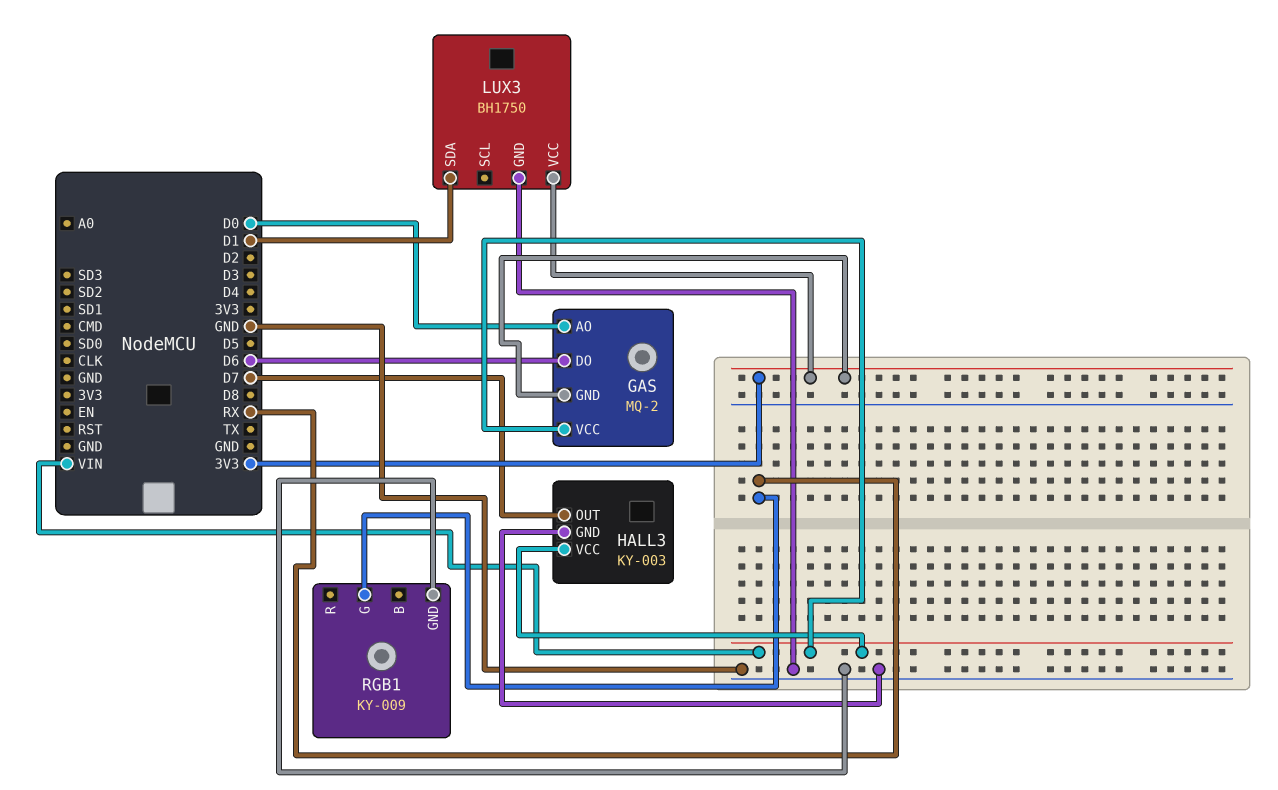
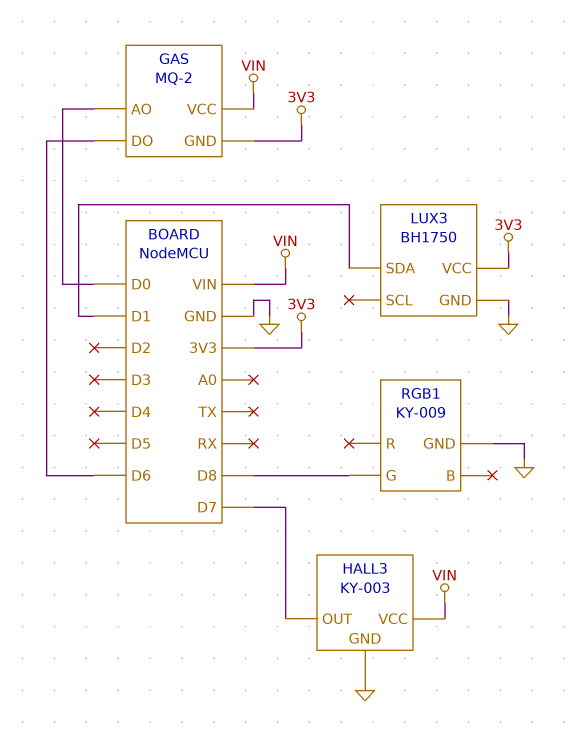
RGB1 pin G: RX -> D8

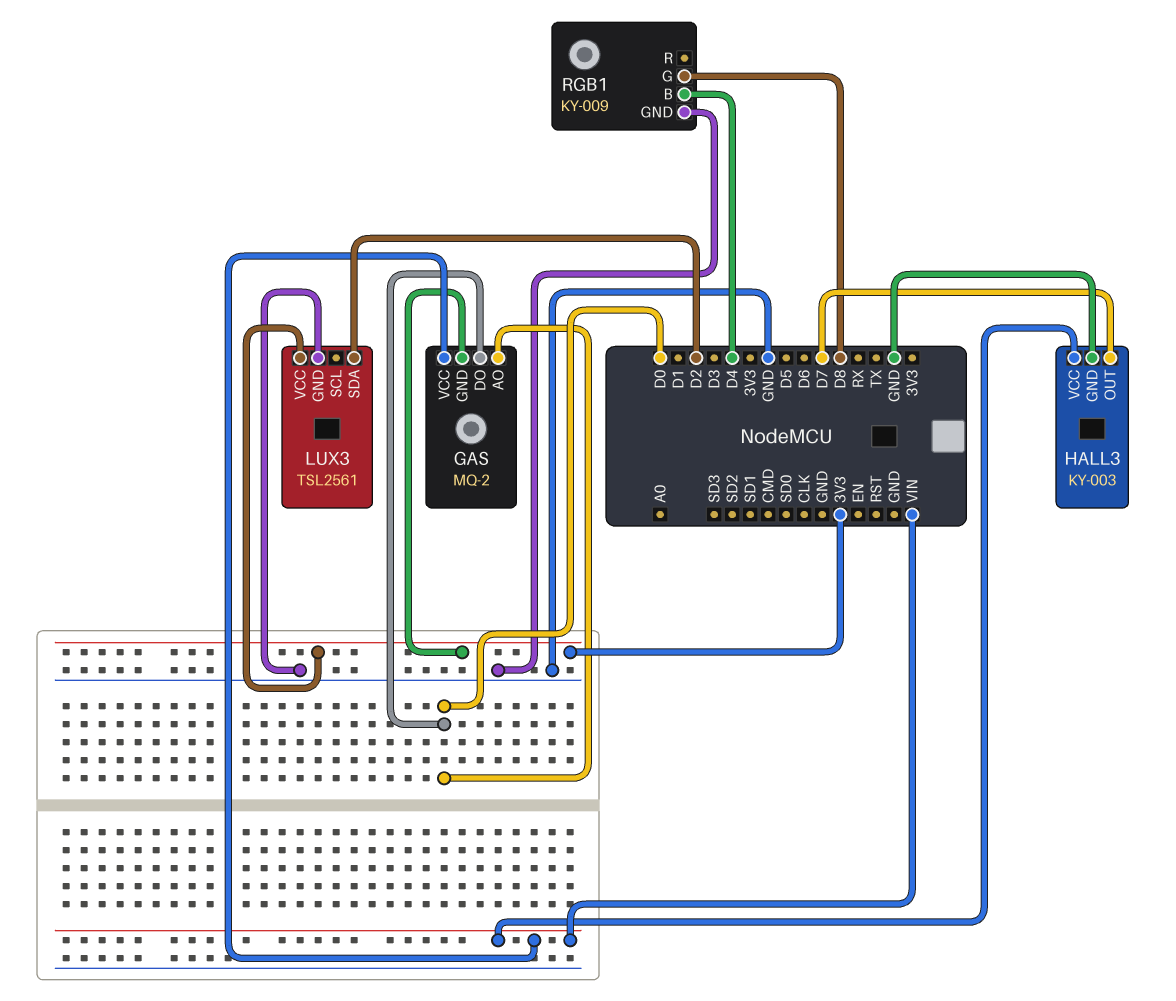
GAS pin DO: D6 -> D0
LUX3: BH1750 -> TSL2561
LUX3 pin SDA: D1 -> D2
RGB1 pin B: none -> D4

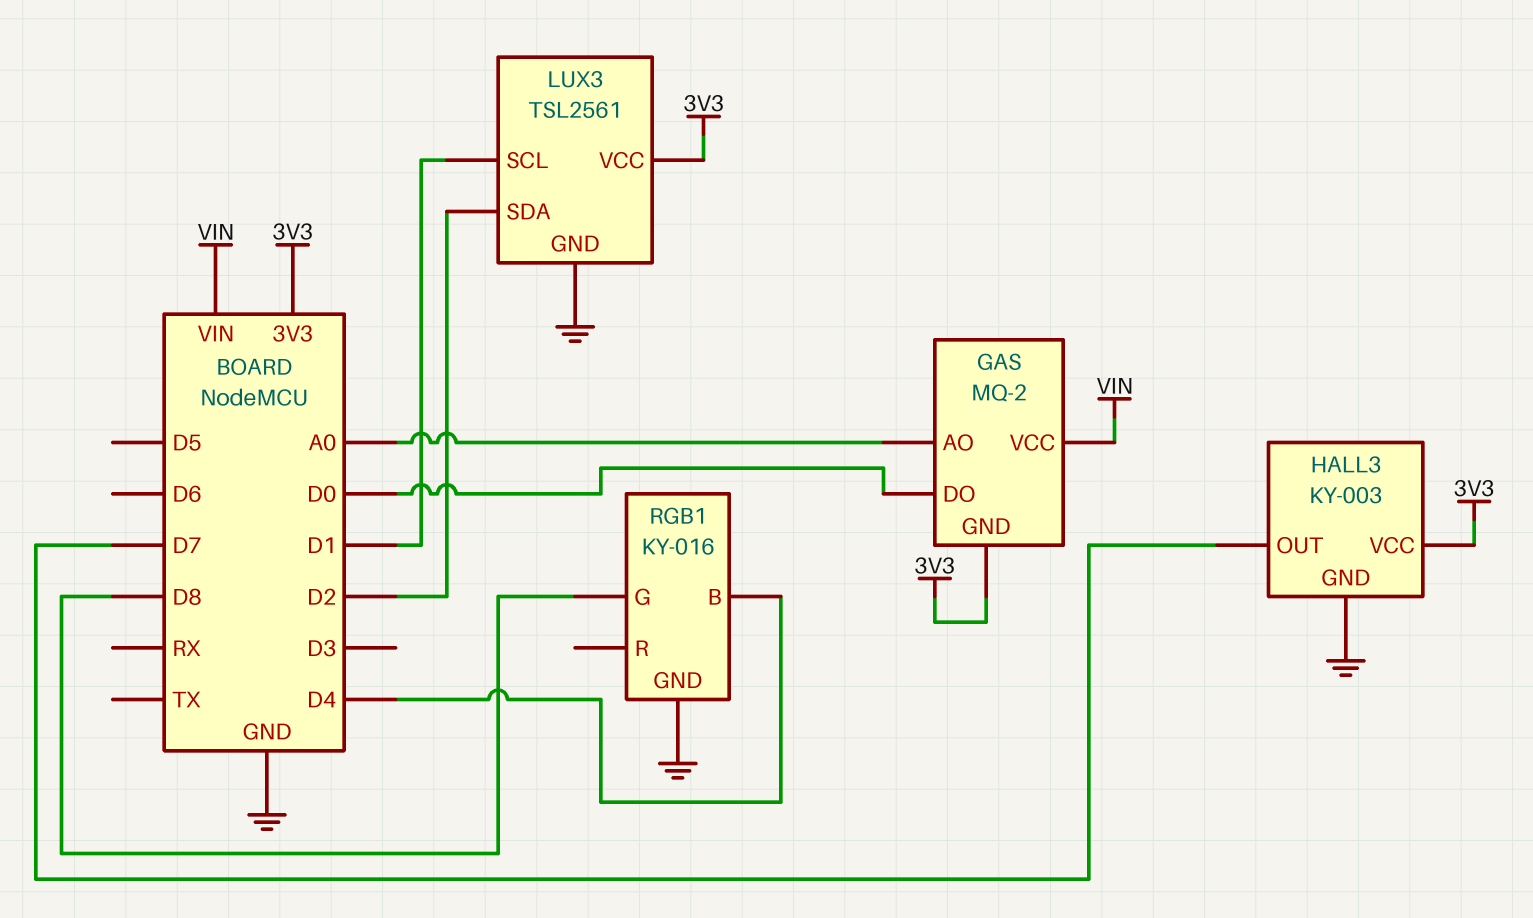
GAS pin AO: D0 -> A0
HALL3 pin VCC: VIN -> 3V3
LUX3 pin SCL: none -> D1
RGB1: KY-009 -> KY-016

